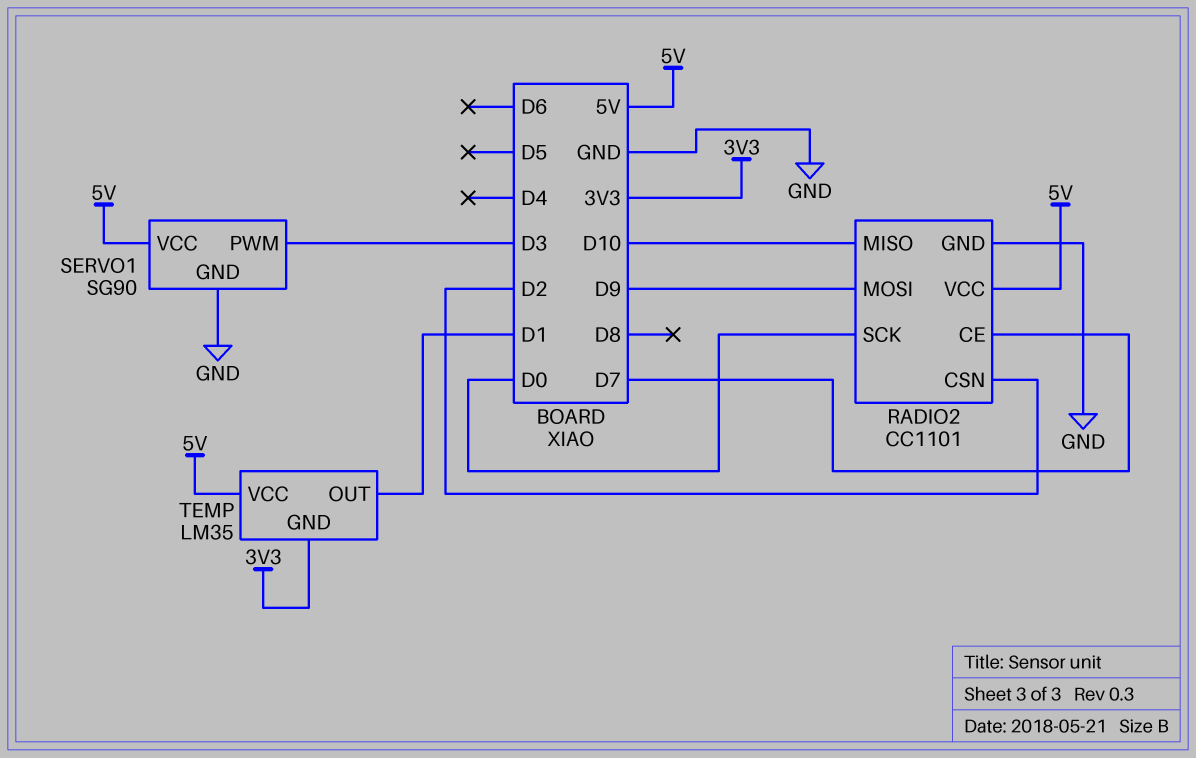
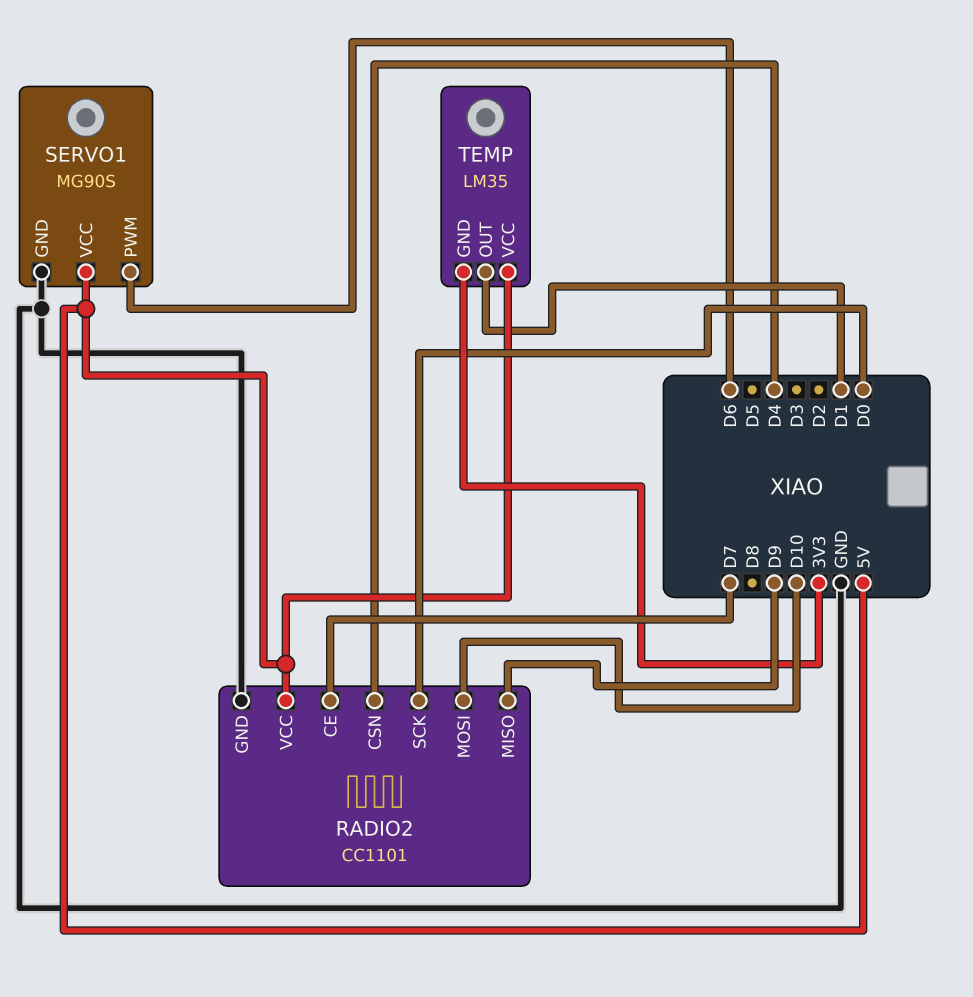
RADIO2 pin CSN: D2 -> D4
RADIO2 pin MISO: D10 -> D9
RADIO2 pin MOSI: D9 -> D10
SERVO1: SG90 -> MG90S
SERVO1 pin PWM: D3 -> D6

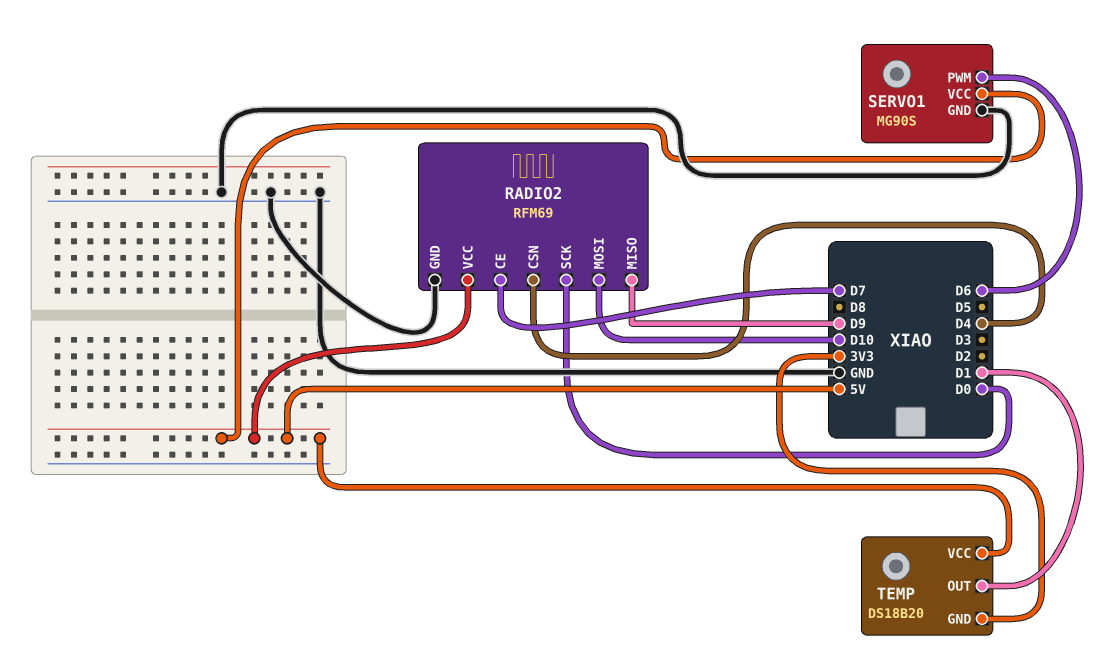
RADIO2: CC1101 -> RFM69
TEMP: LM35 -> DS18B20

